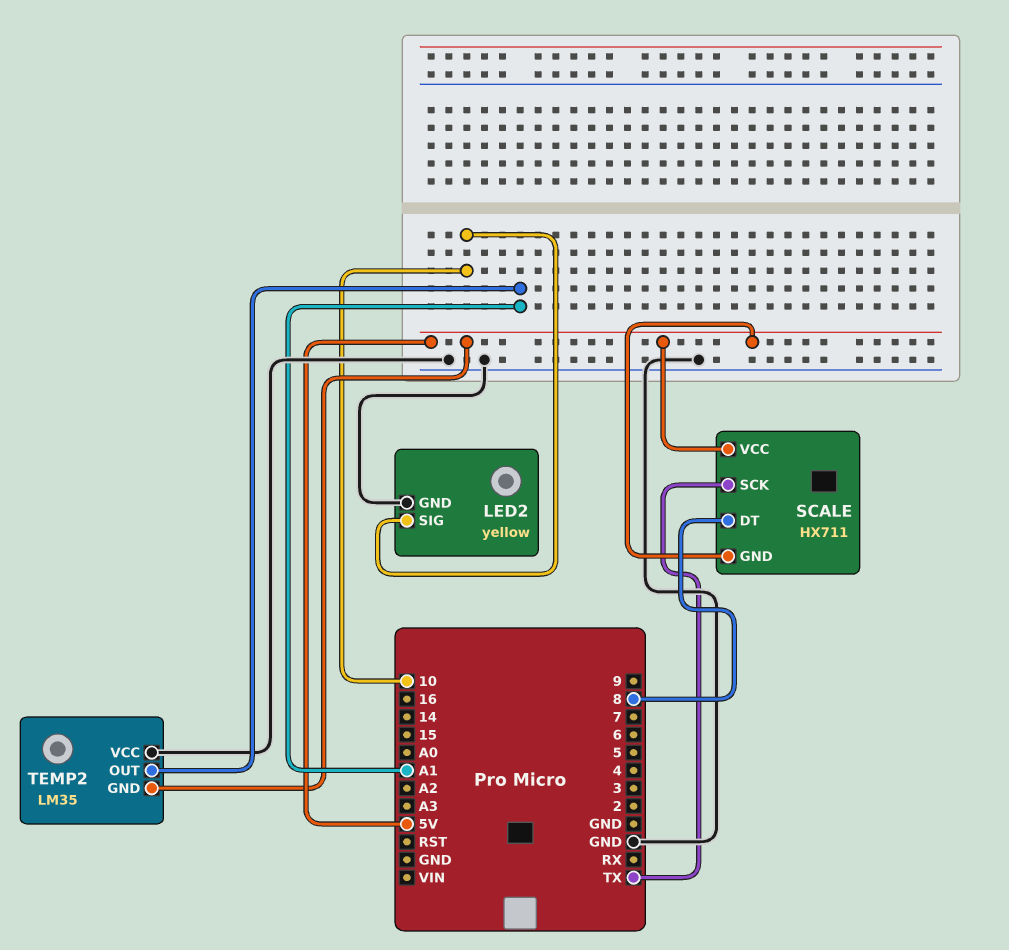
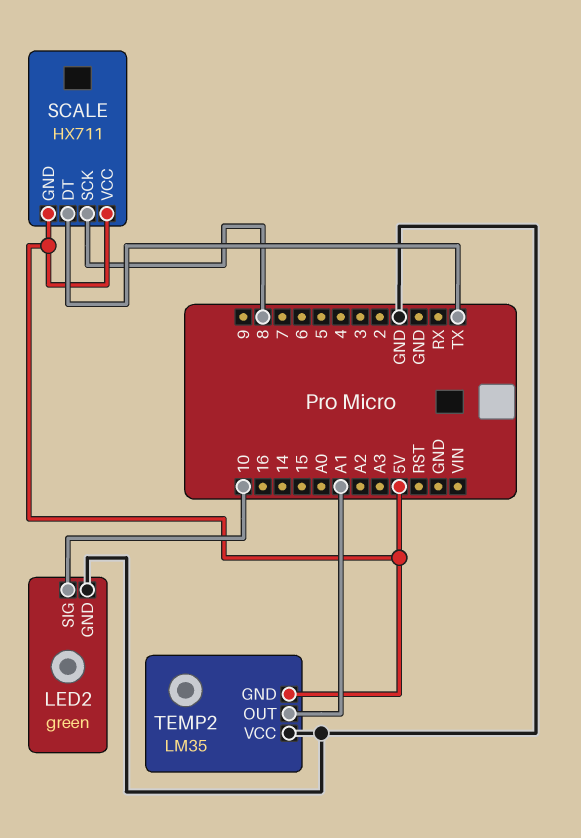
LED2: yellow -> green
SCALE pin DT: 8 -> TX
SCALE pin SCK: TX -> 8

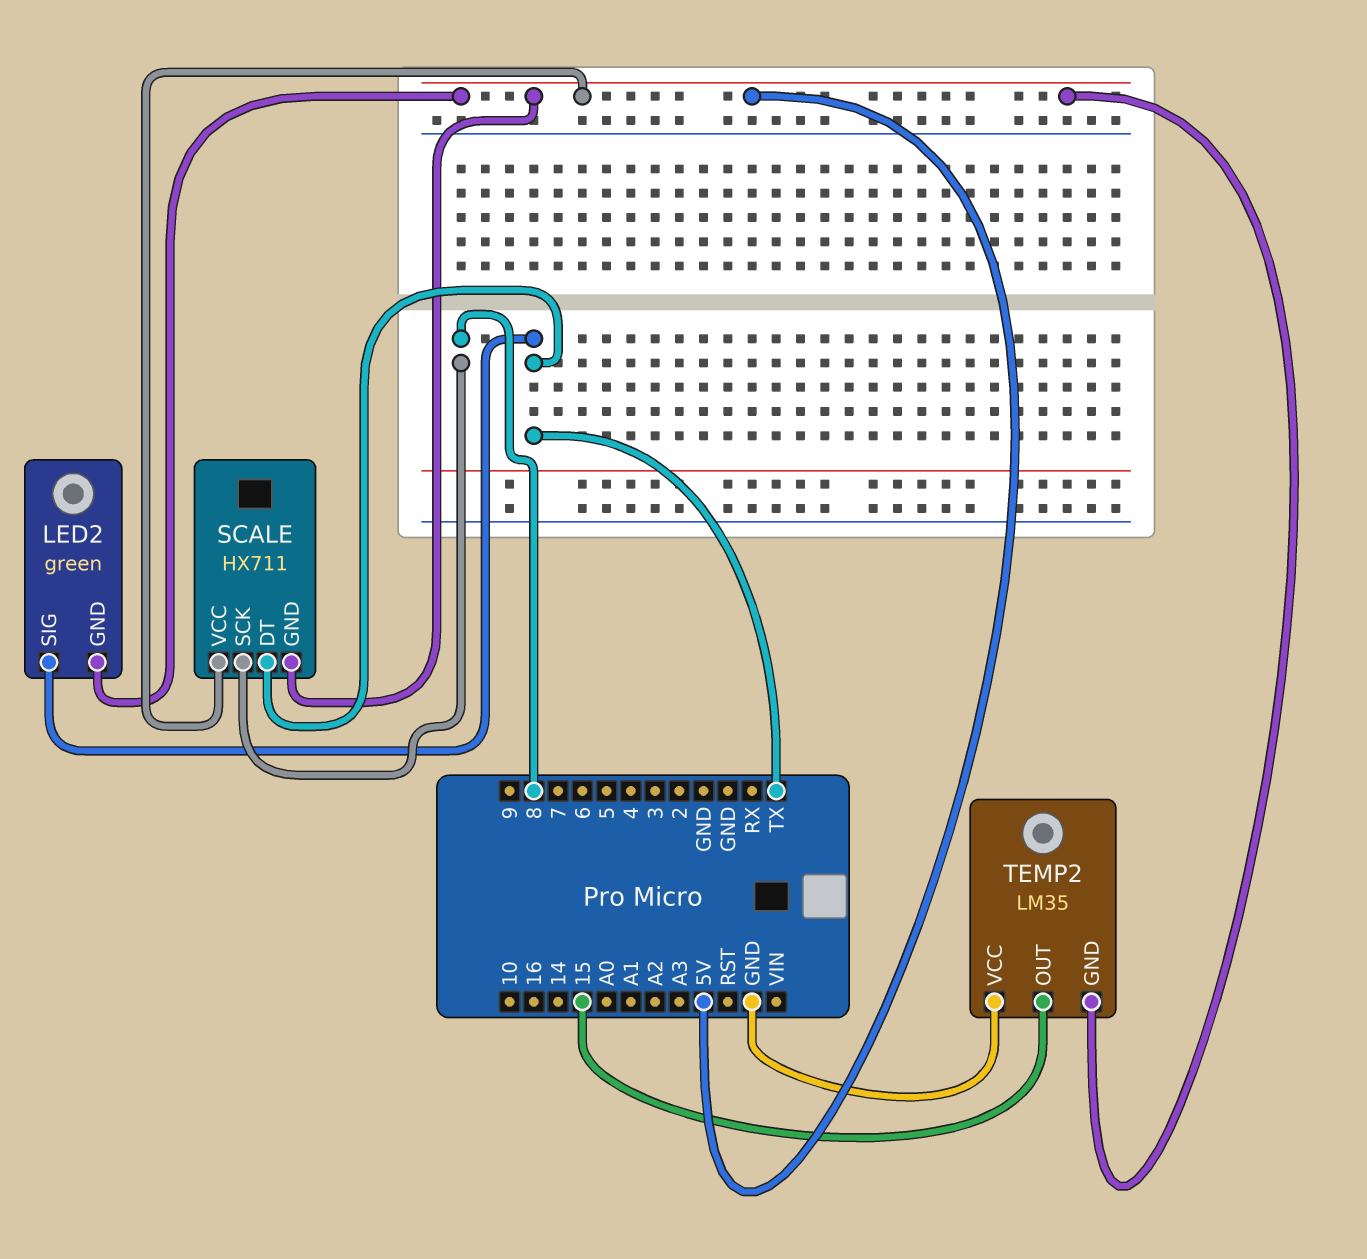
LED2 pin GND: GND -> 5V
LED2 pin SIG: 10 -> TX
TEMP2 pin OUT: A1 -> 15

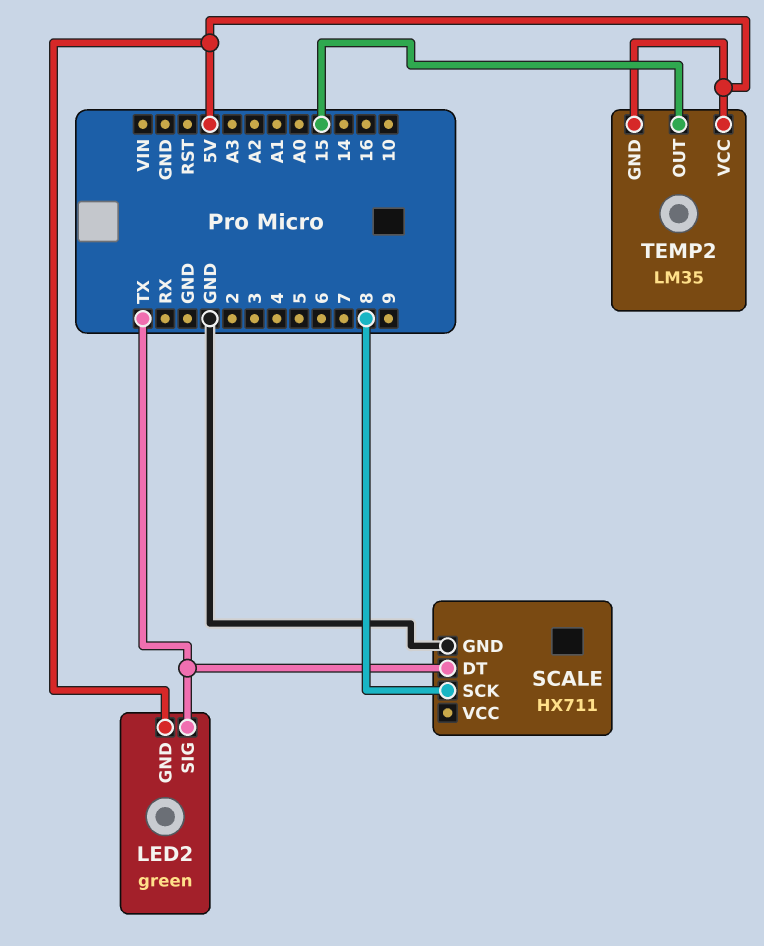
SCALE pin GND: 5V -> GND
SCALE pin VCC: 5V -> none
TEMP2 pin VCC: GND -> 5V

